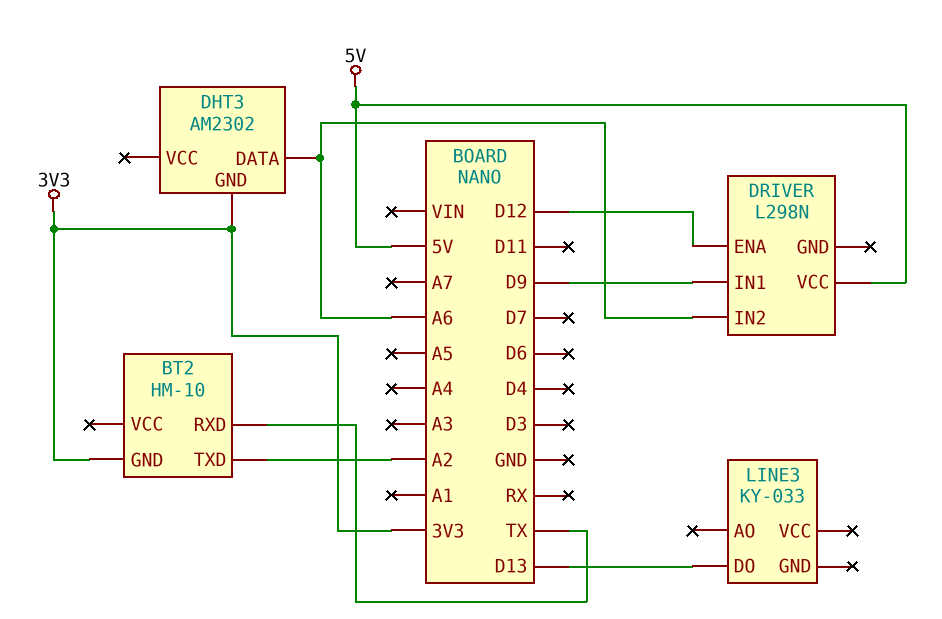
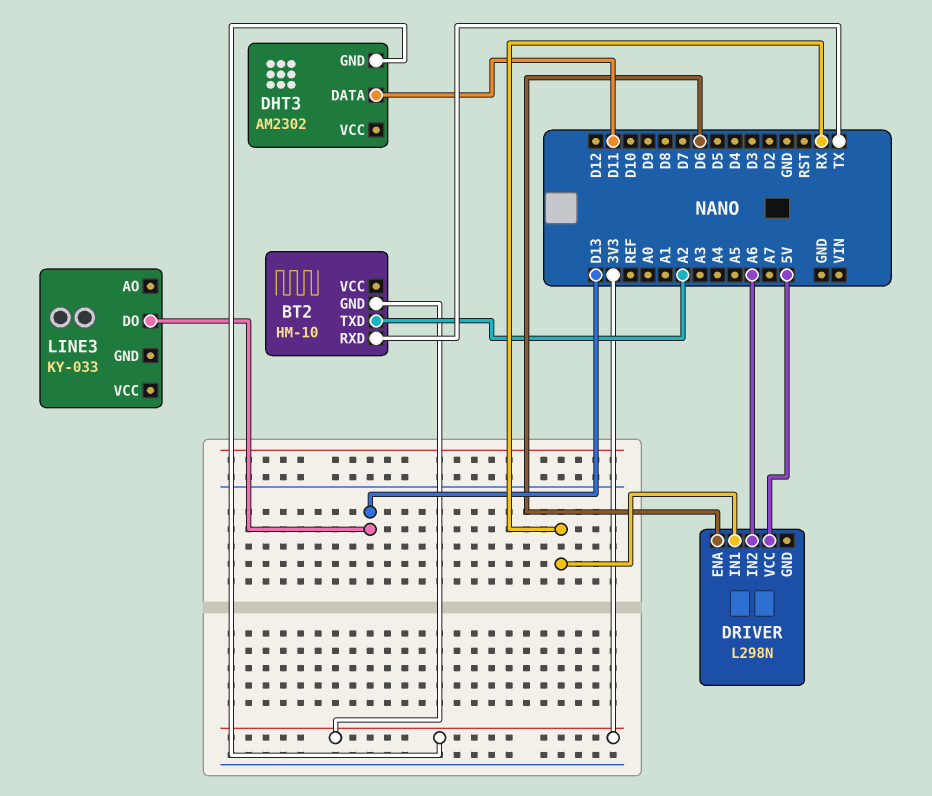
DHT3 pin DATA: A6 -> D11
DRIVER pin ENA: D12 -> D6
DRIVER pin IN1: D9 -> RX

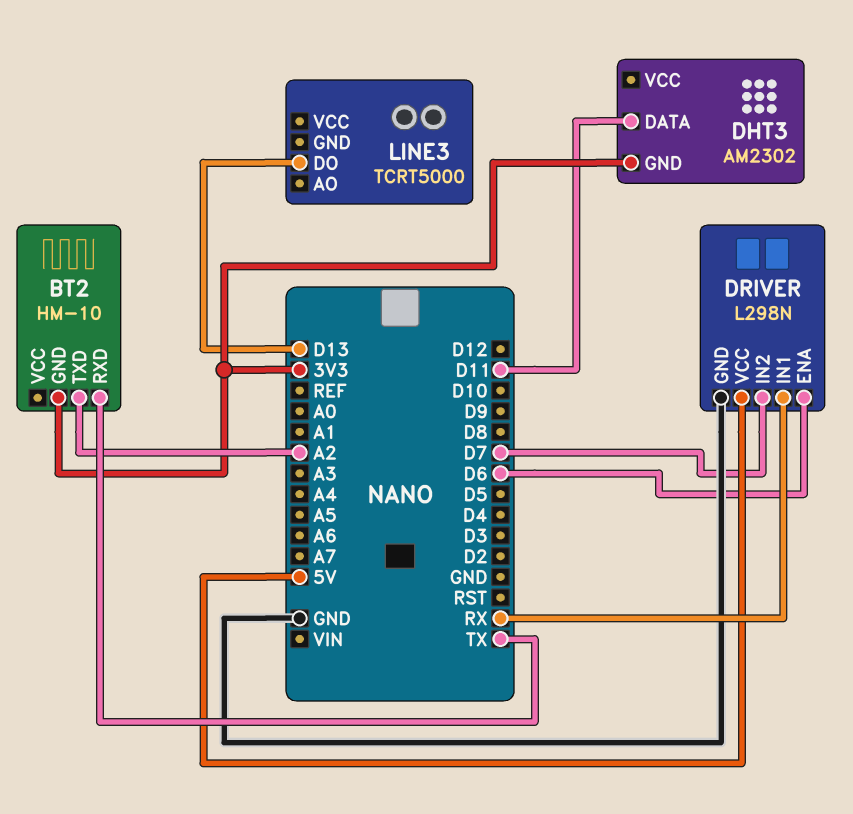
DRIVER pin GND: none -> GND
DRIVER pin IN2: A6 -> D7
LINE3: KY-033 -> TCRT5000

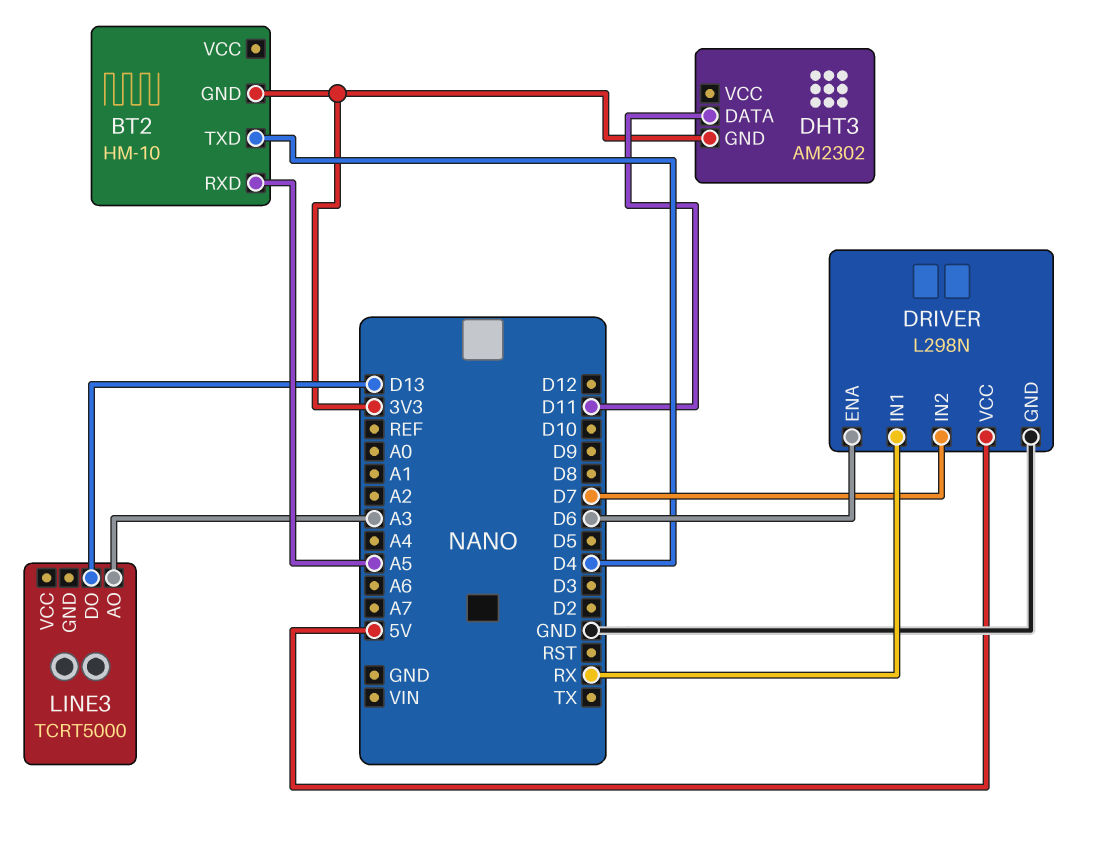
BT2 pin RXD: TX -> A5
BT2 pin TXD: A2 -> D4
LINE3 pin AO: none -> A3

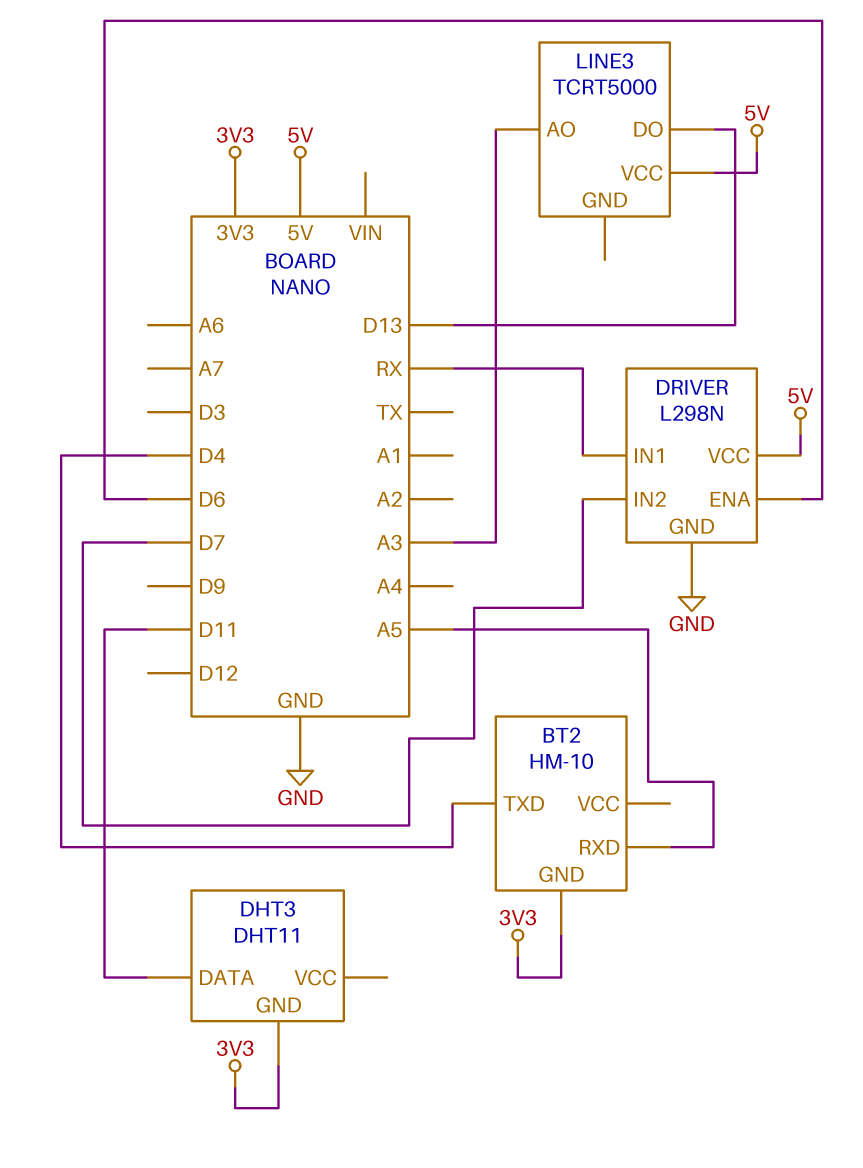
DHT3: AM2302 -> DHT11
LINE3 pin VCC: none -> 5V

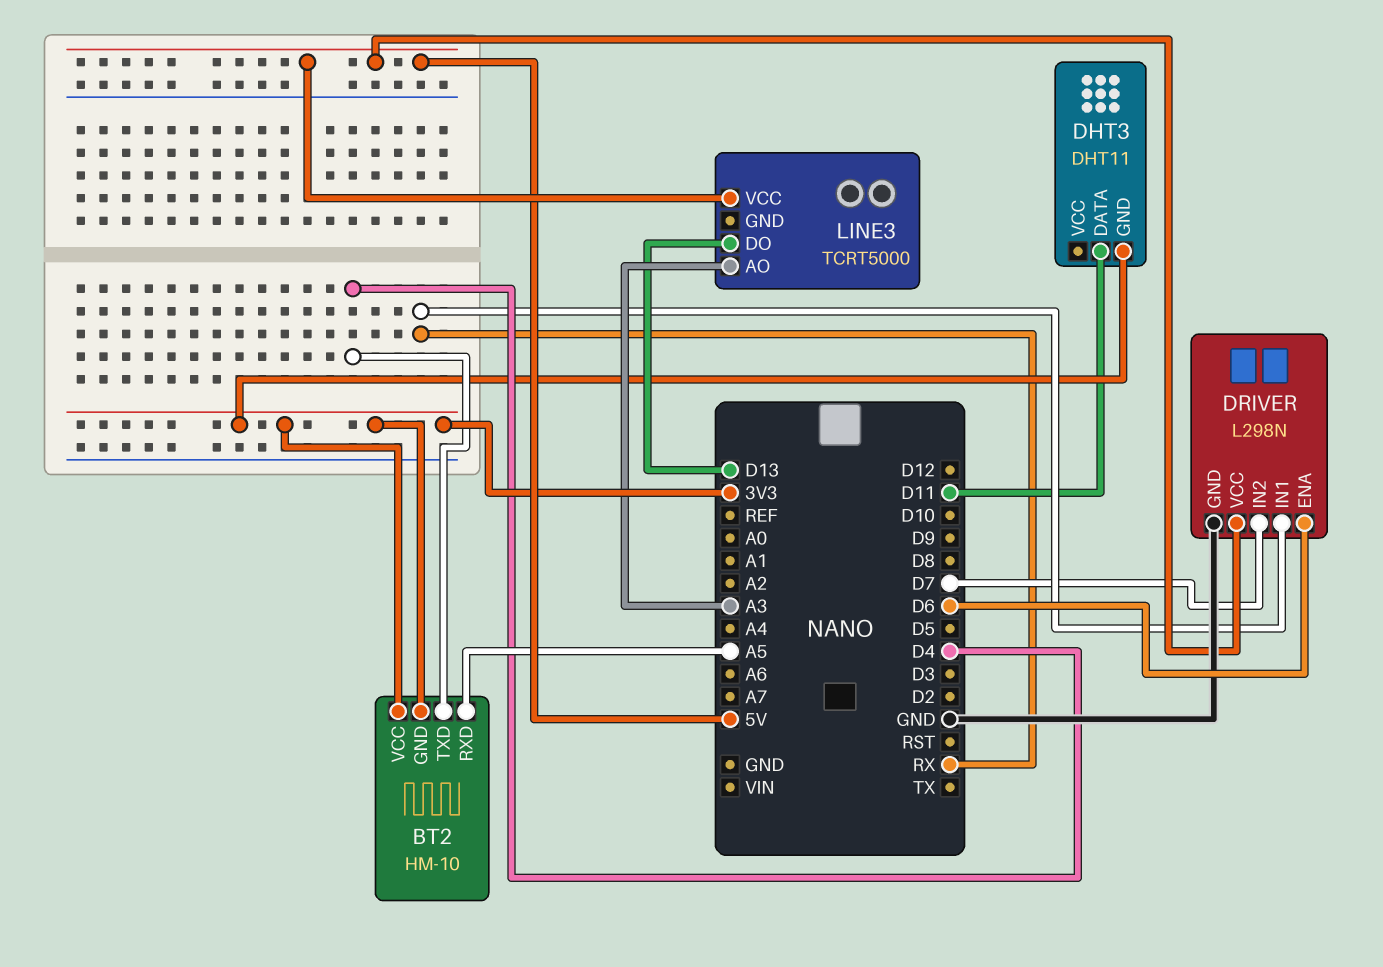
BT2 pin VCC: none -> 3V3

